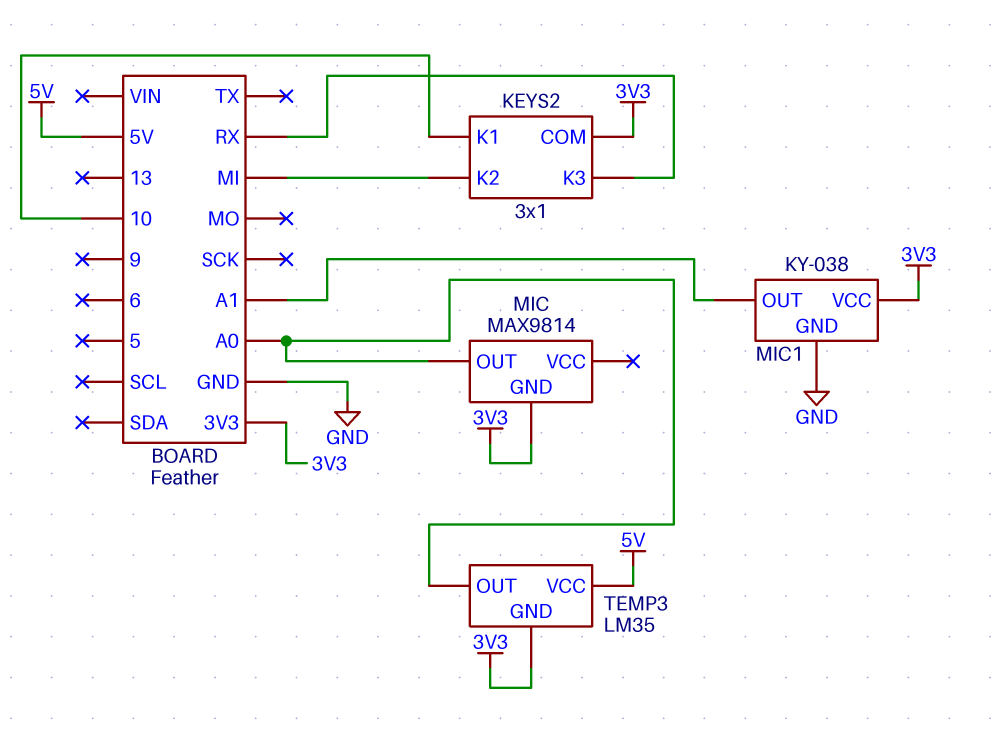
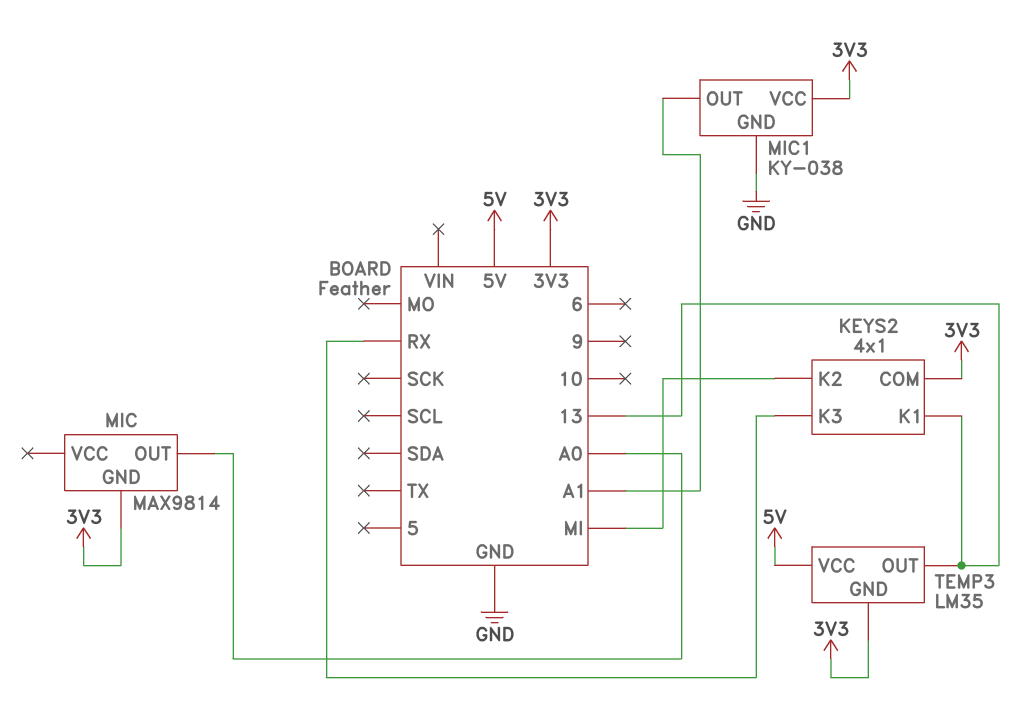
KEYS2: 3x1 -> 4x1
KEYS2 pin K1: 10 -> 13
TEMP3 pin OUT: A0 -> 13

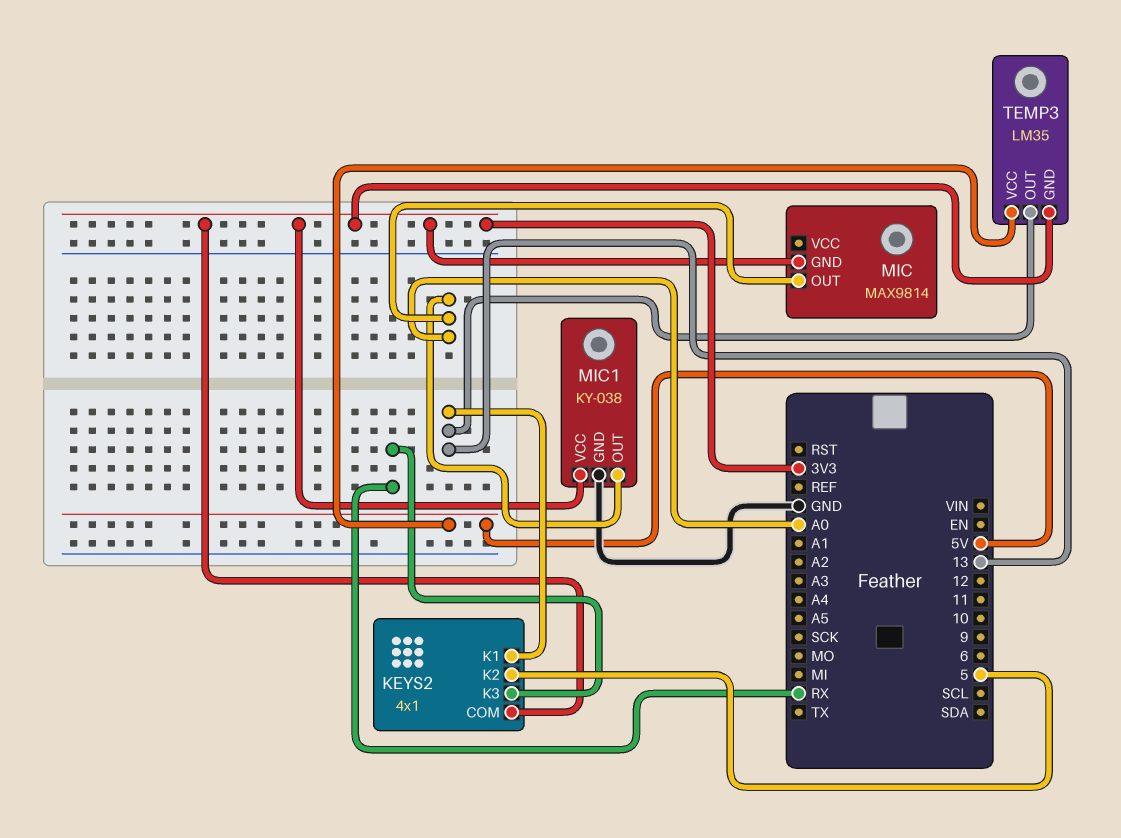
KEYS2 pin K2: MI -> 5
MIC1 pin OUT: A1 -> A0

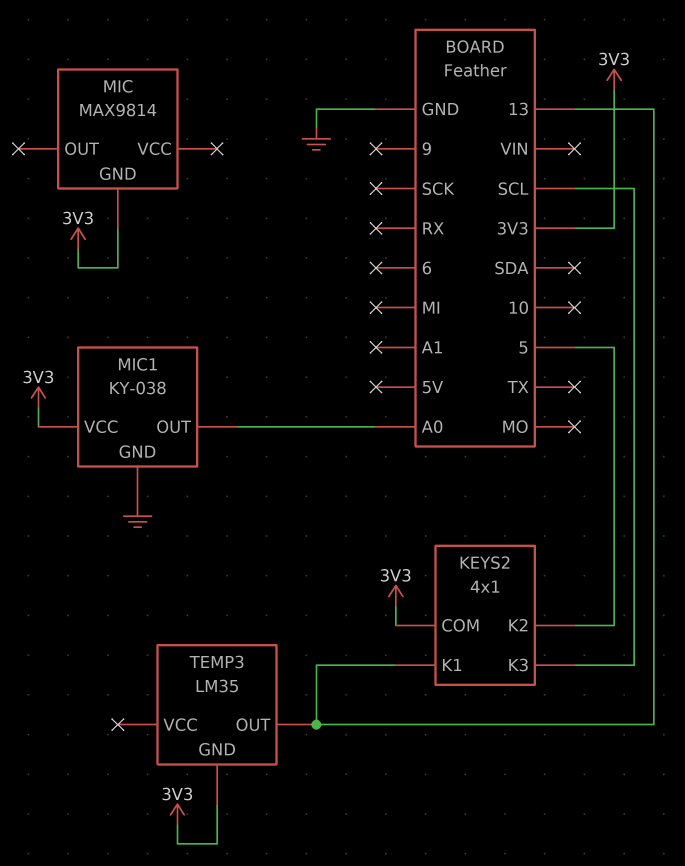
KEYS2 pin K3: RX -> SCL
MIC pin OUT: A0 -> none
TEMP3 pin VCC: 5V -> none

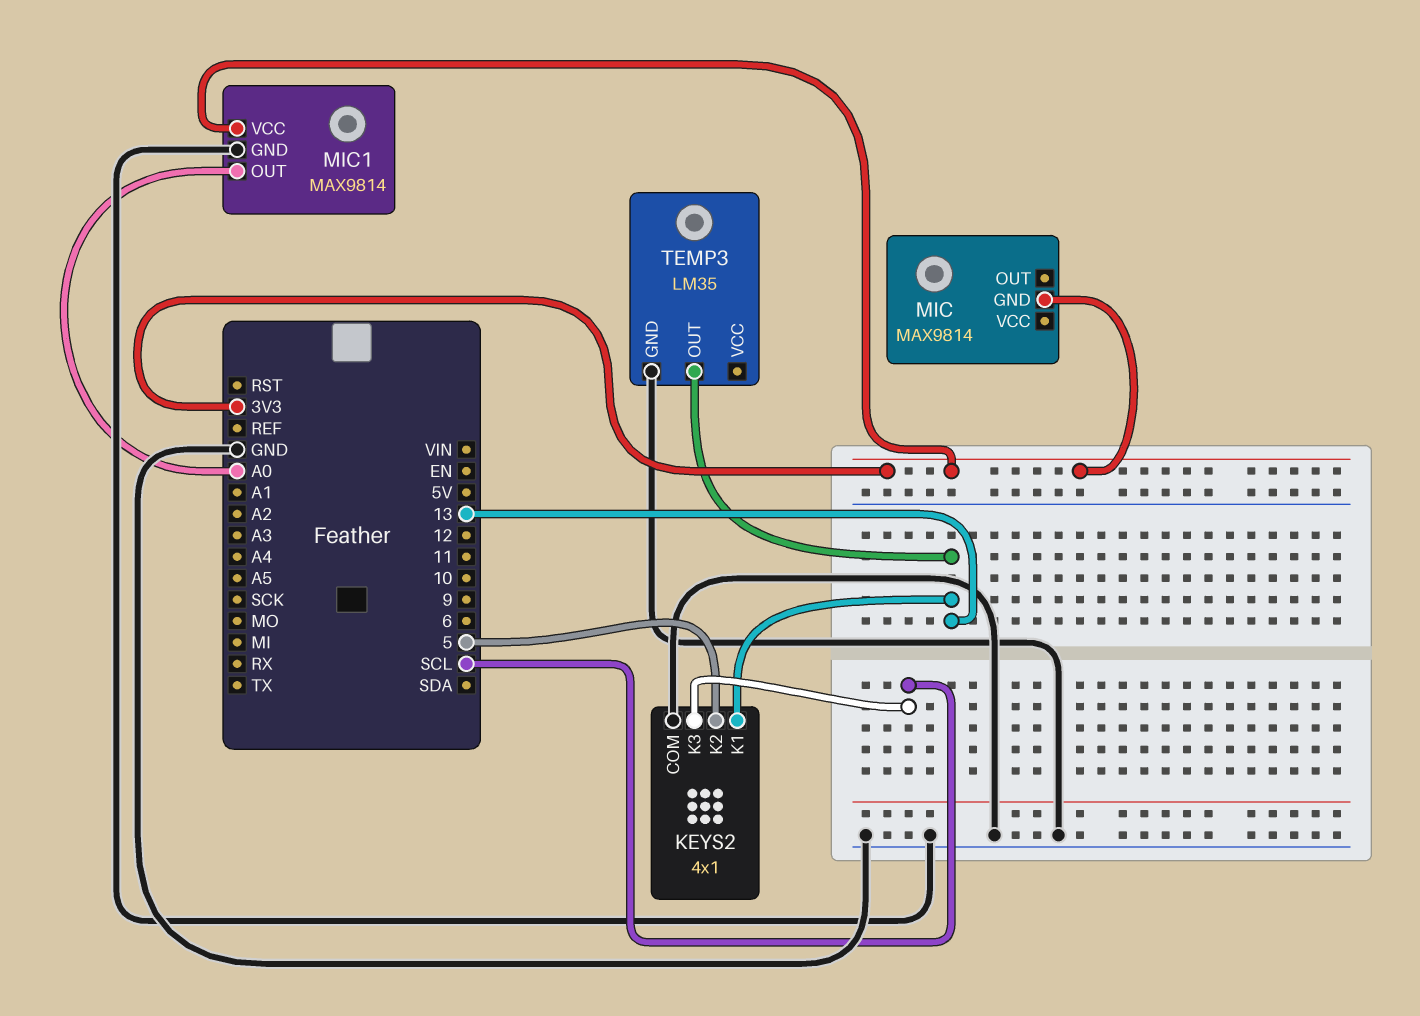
KEYS2 pin COM: 3V3 -> GND
MIC1: KY-038 -> MAX9814
TEMP3 pin GND: 3V3 -> GND

